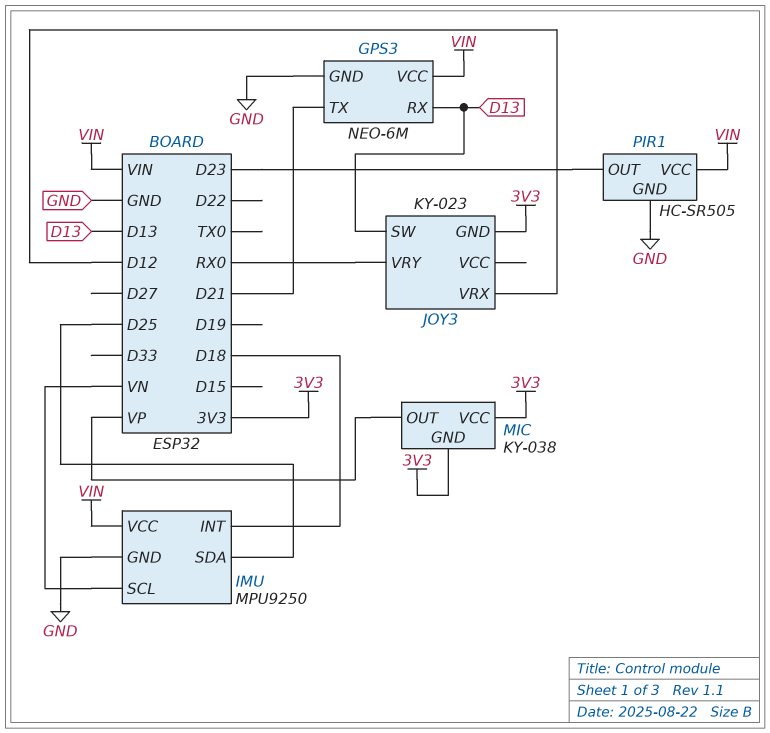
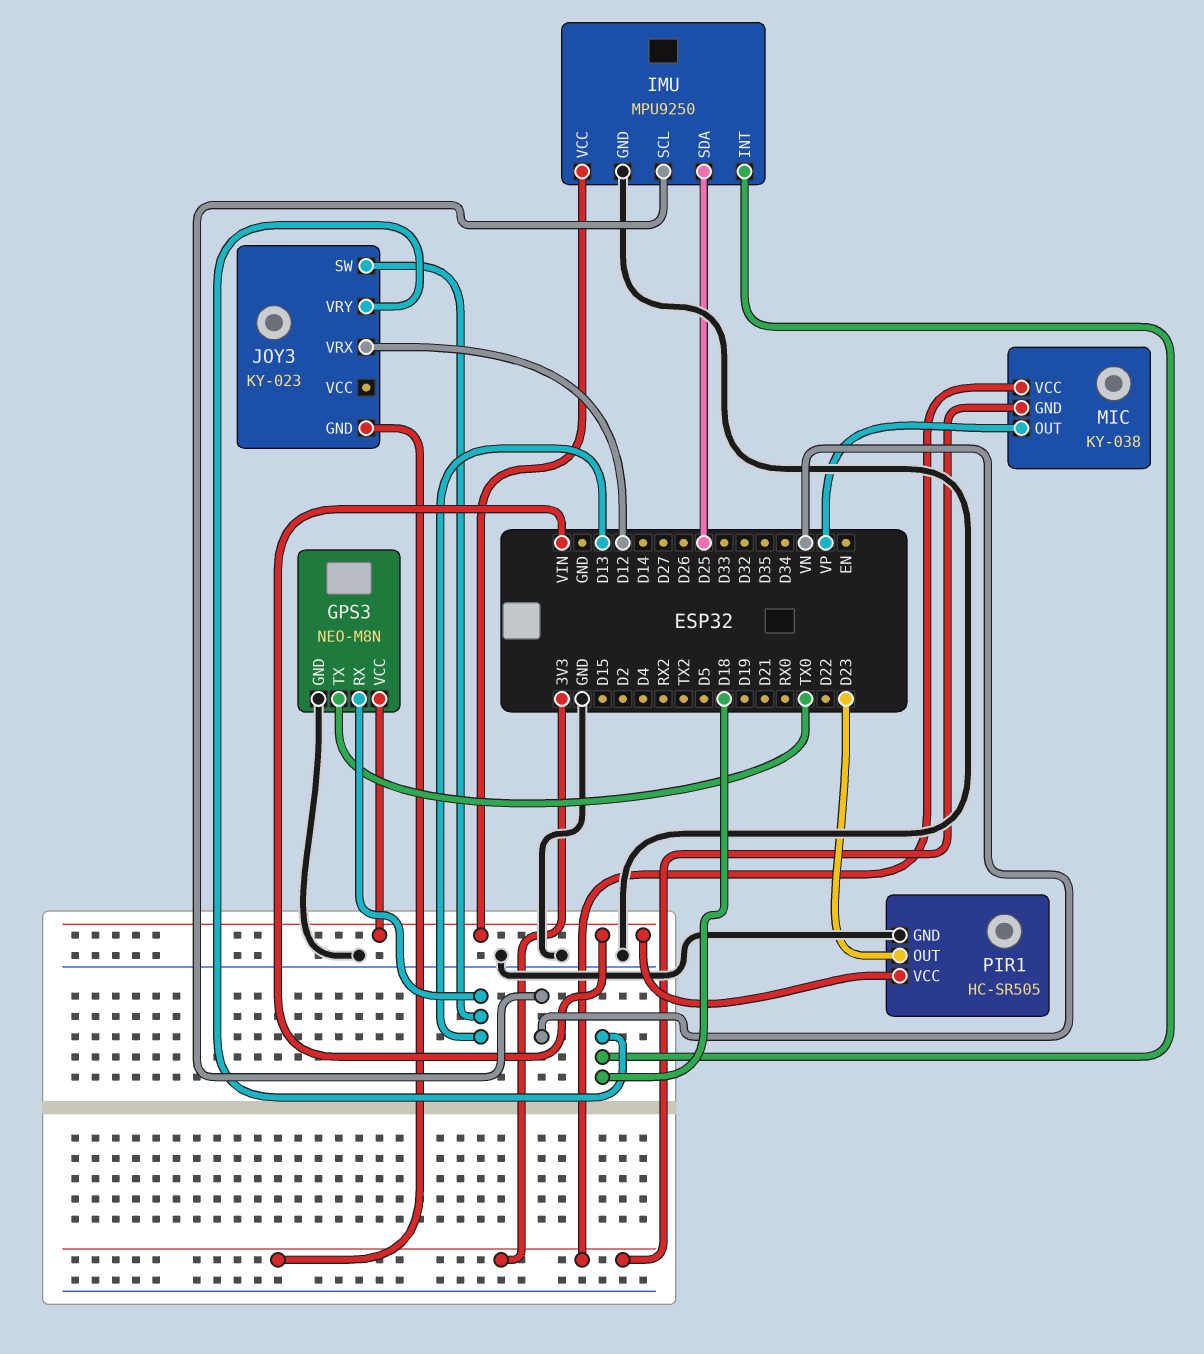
GPS3: NEO-6M -> NEO-M8N
GPS3 pin TX: D21 -> TX0
JOY3 pin VRY: RX0 -> D18

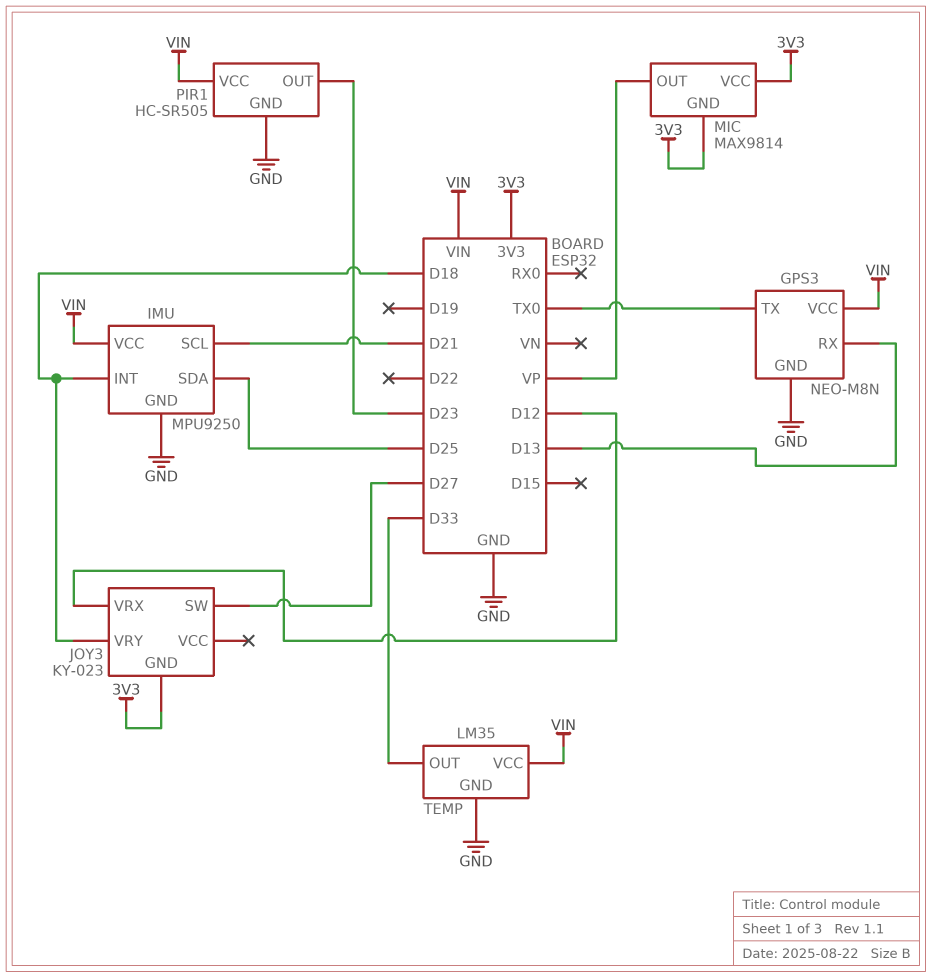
IMU pin SCL: VN -> D21
JOY3 pin SW: D13 -> D27
MIC: KY-038 -> MAX9814
TEMP: none -> LM35
TEMP pin GND: none -> GND
TEMP pin OUT: none -> D33
TEMP pin VCC: none -> VIN

